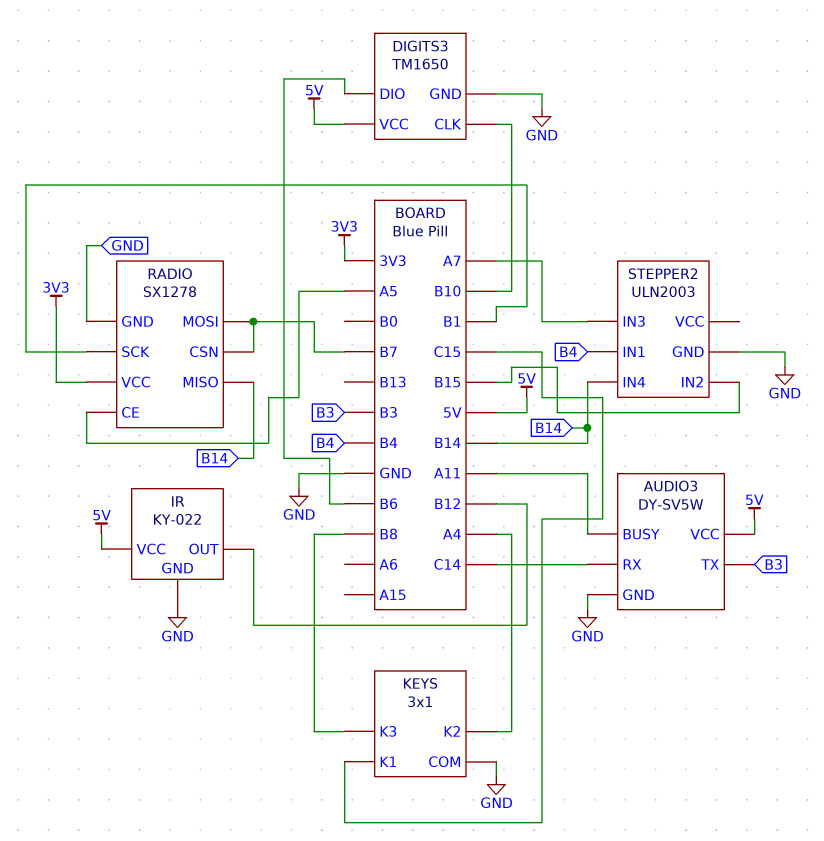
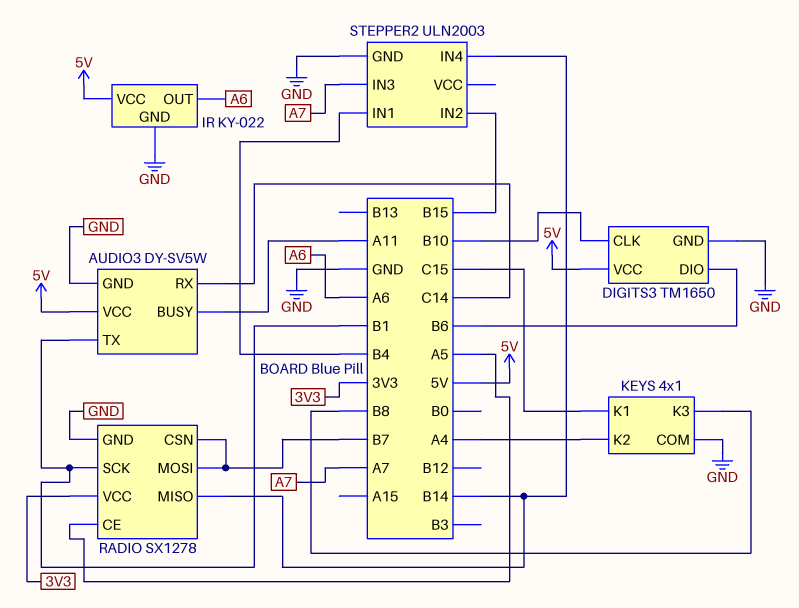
AUDIO3 pin TX: B3 -> B1
IR pin OUT: B12 -> A6
KEYS: 3x1 -> 4x1

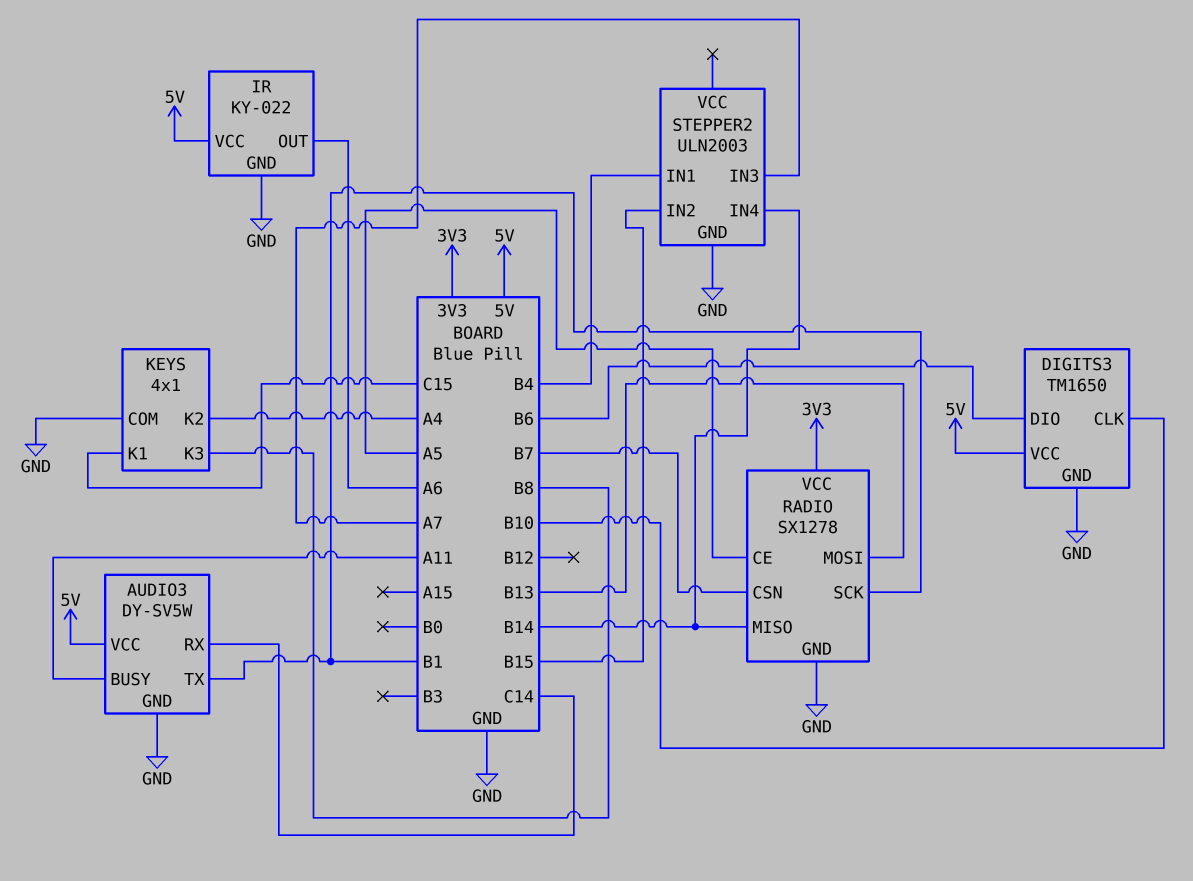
RADIO pin MOSI: B7 -> B13

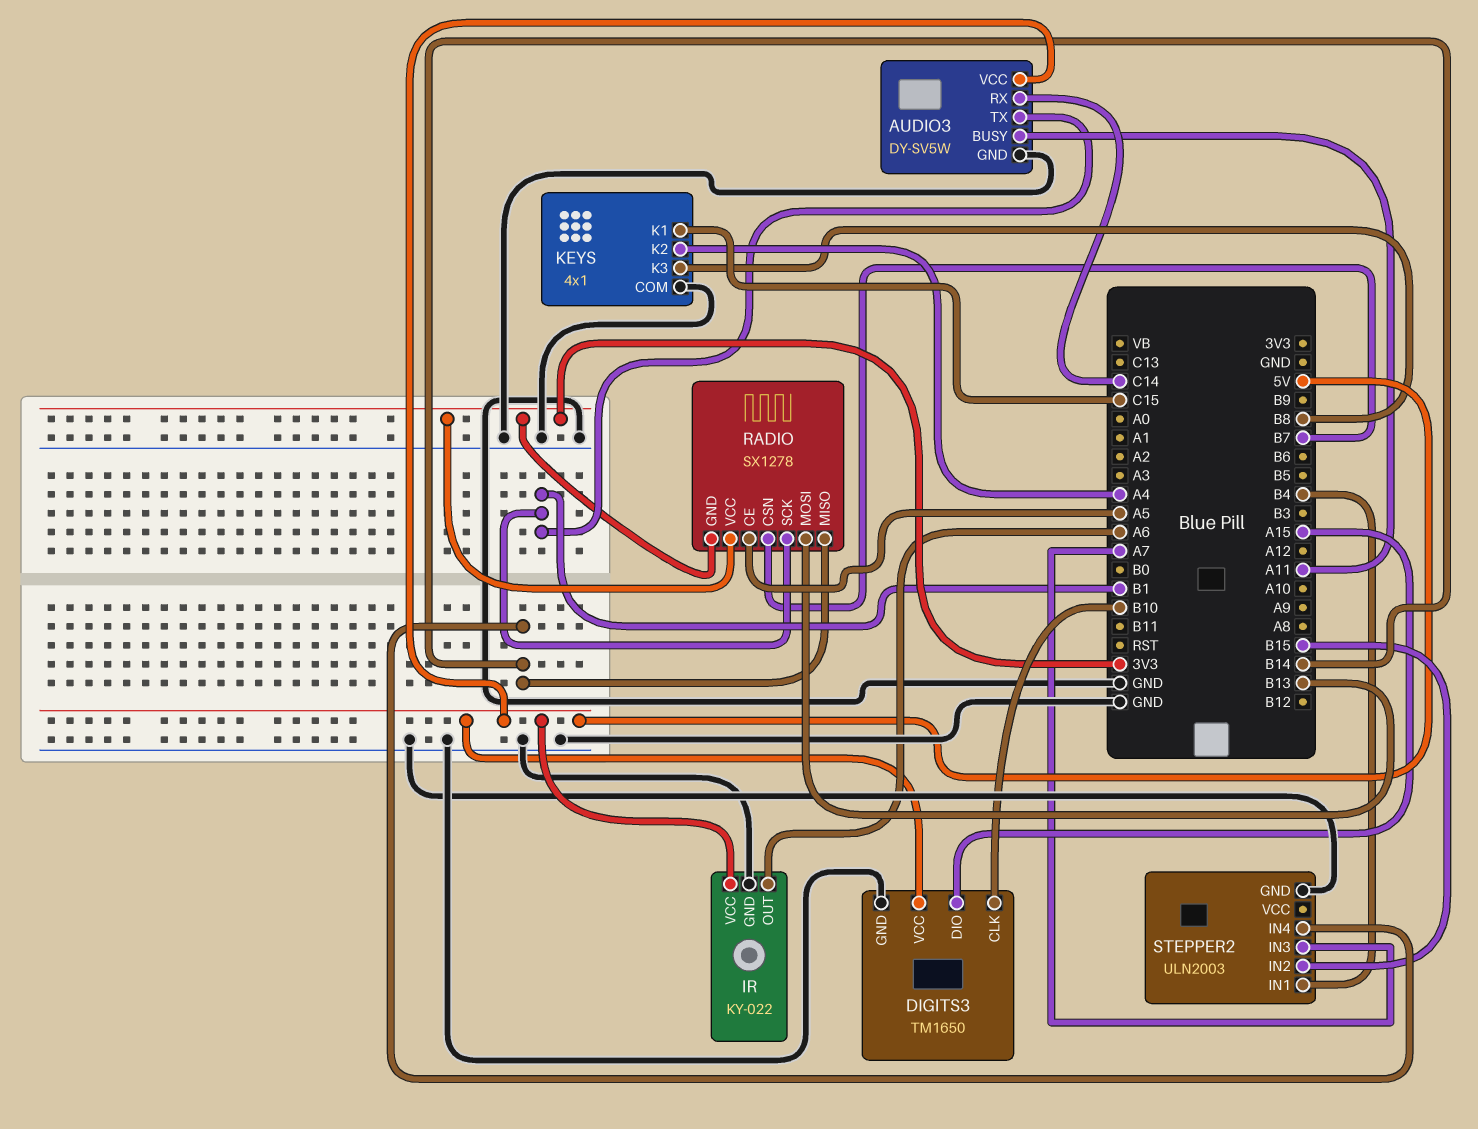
DIGITS3 pin DIO: B6 -> A15
RADIO pin GND: GND -> 3V3

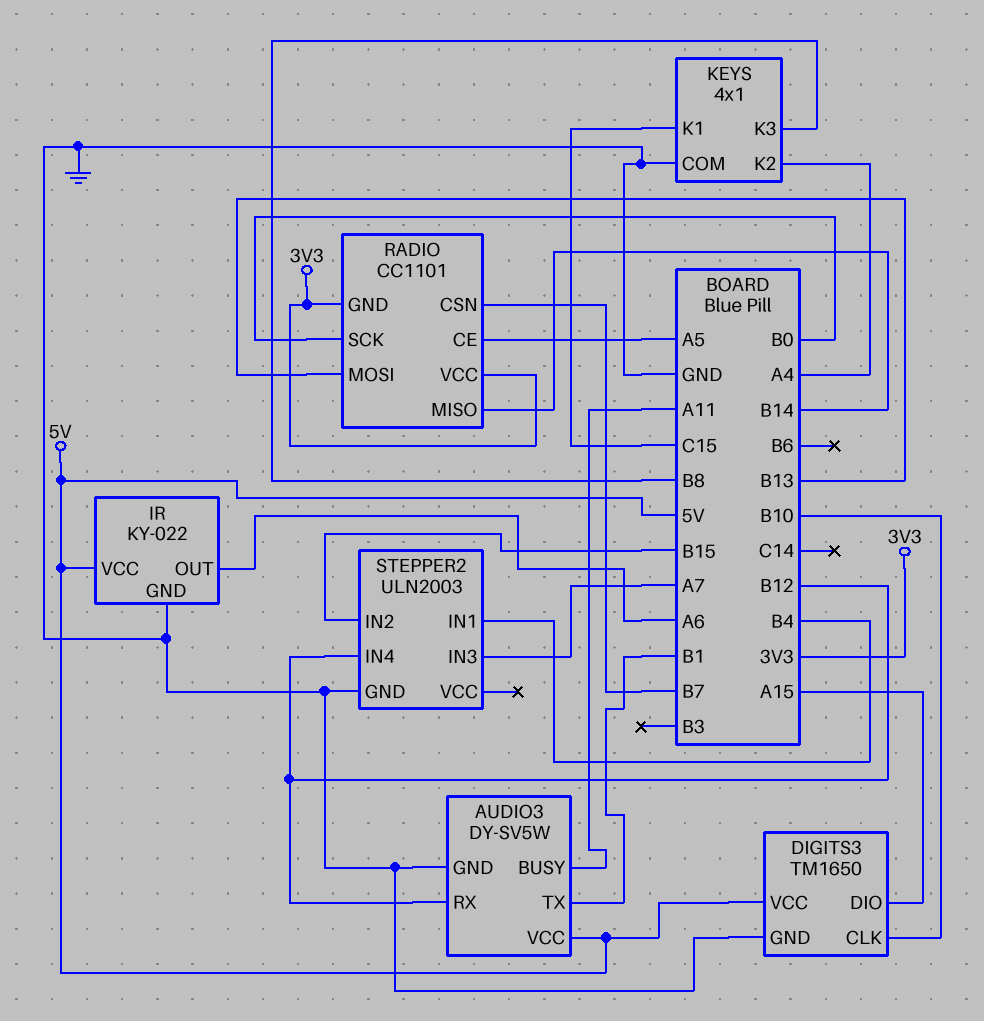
AUDIO3 pin RX: C14 -> B12
RADIO: SX1278 -> CC1101
RADIO pin SCK: B1 -> B0
STEPPER2 pin IN4: B14 -> B12

